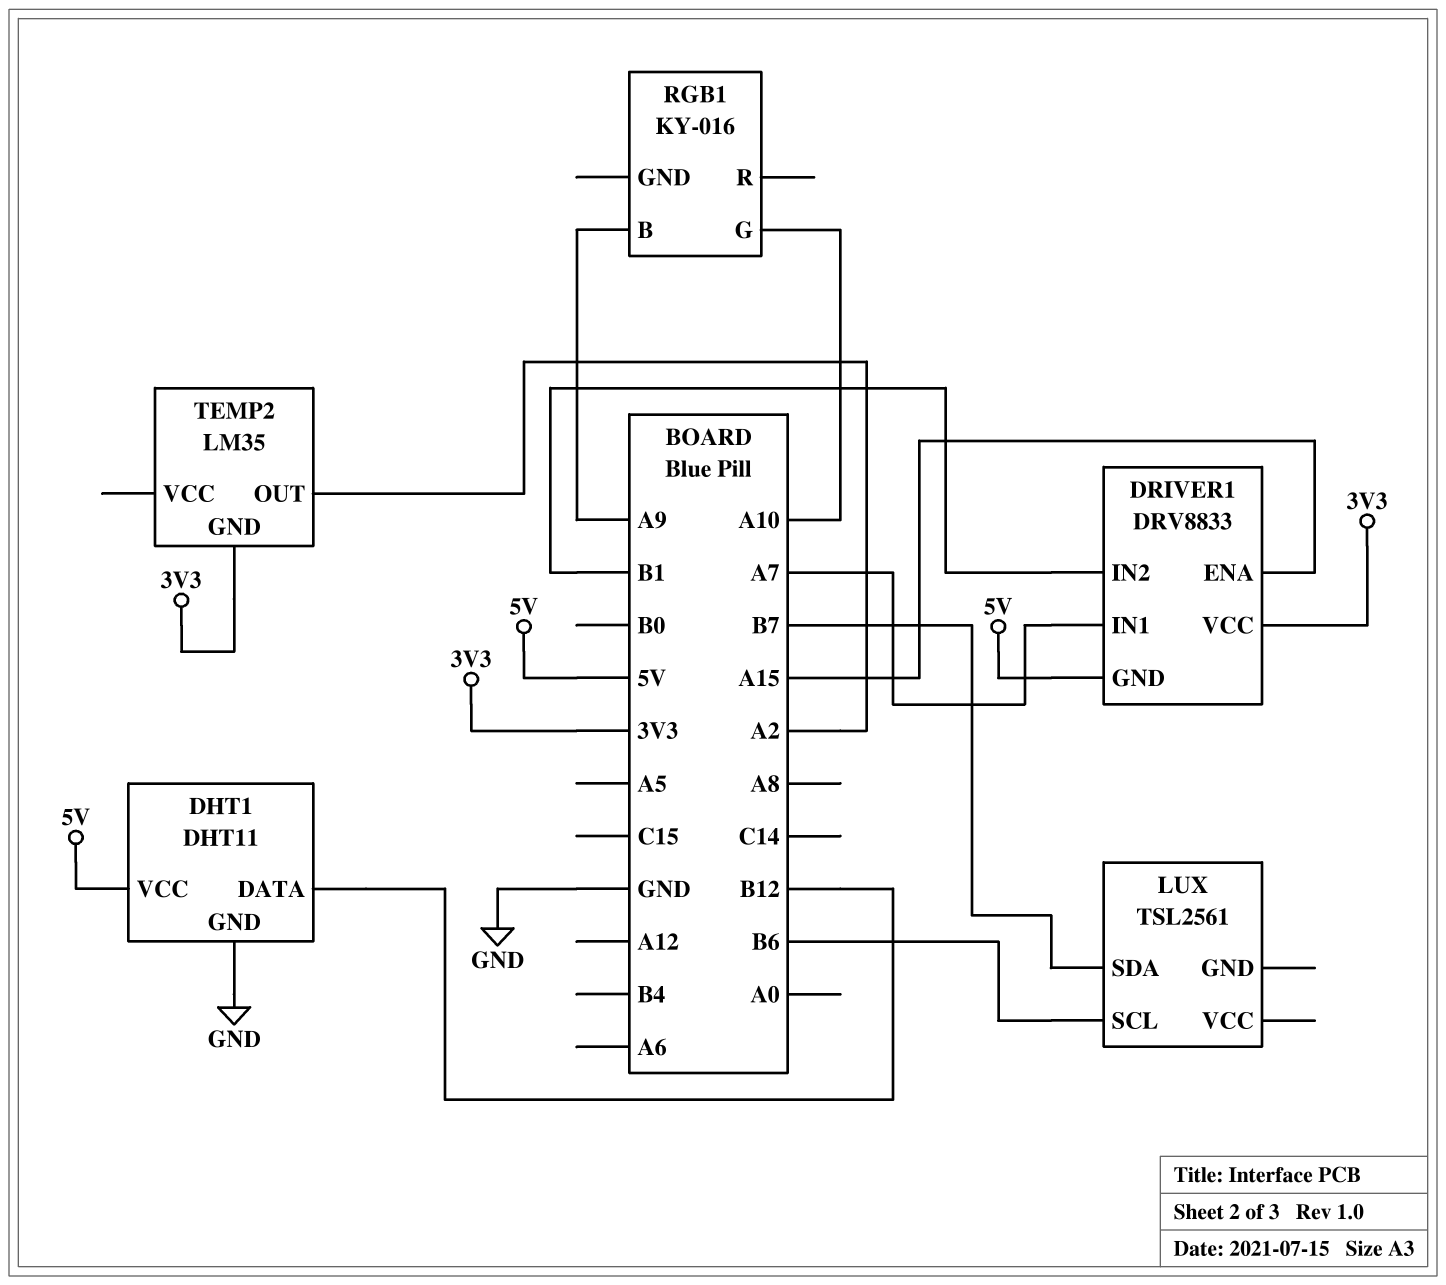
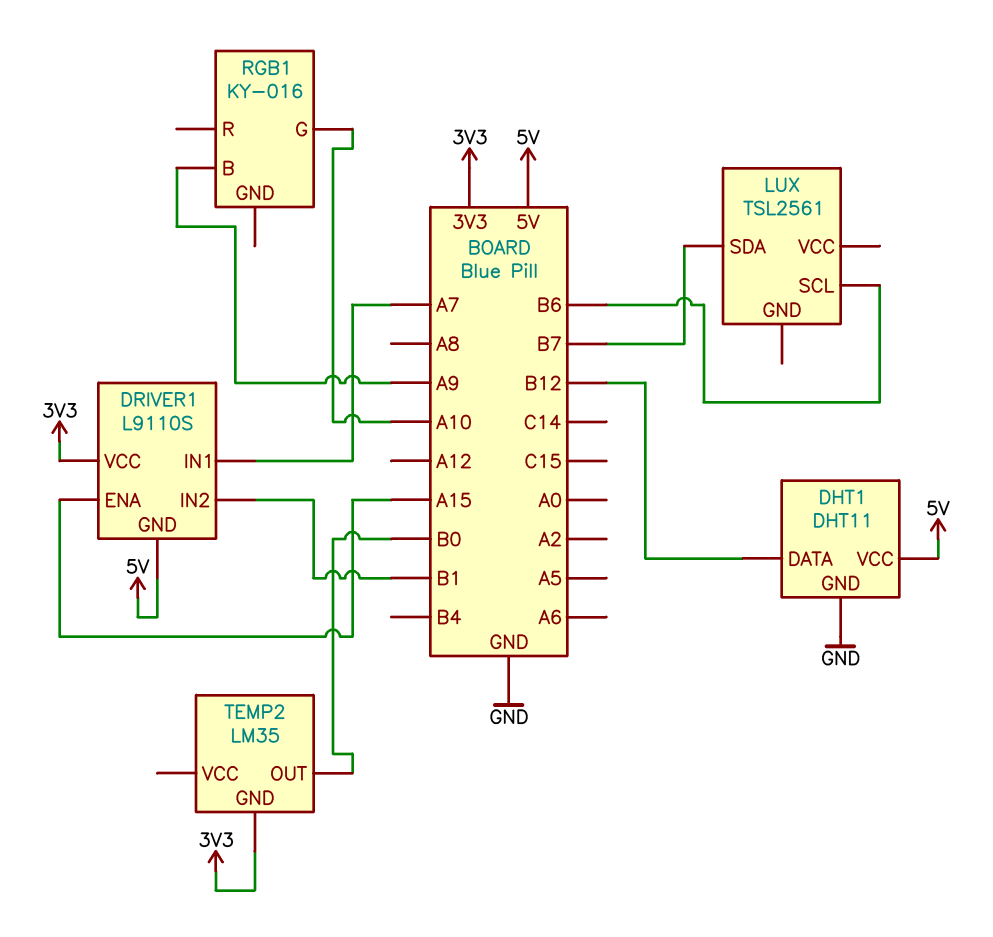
DRIVER1: DRV8833 -> L9110S
TEMP2 pin OUT: A2 -> B0

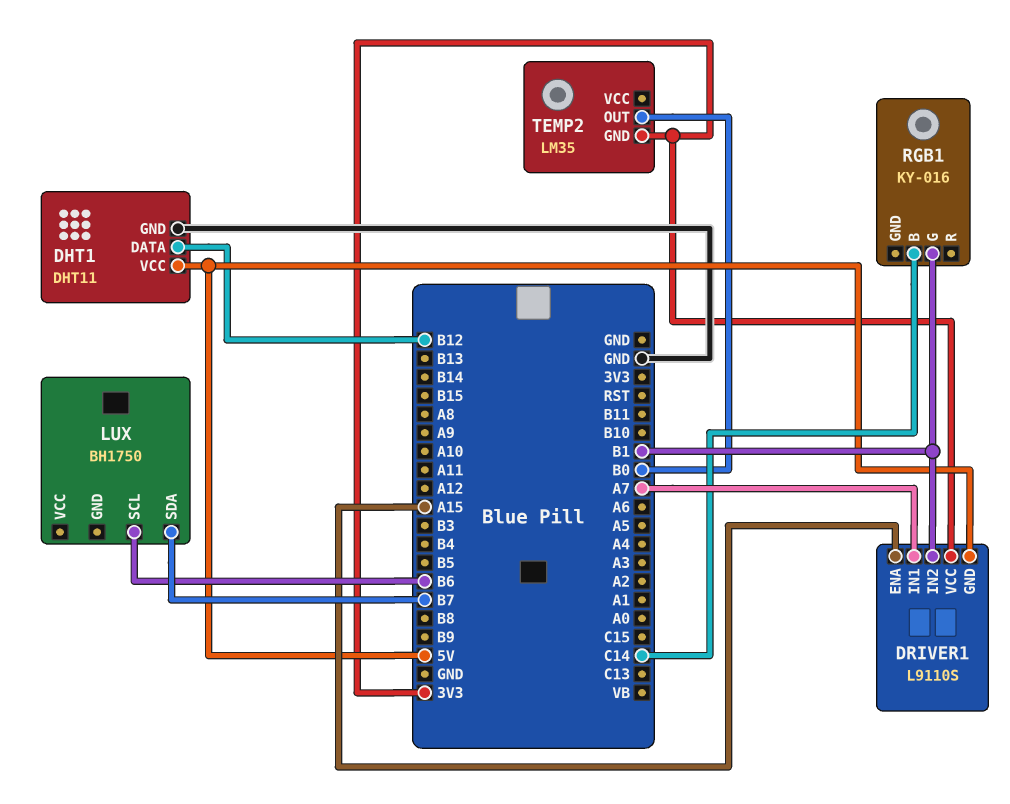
LUX: TSL2561 -> BH1750
RGB1 pin B: A9 -> C14
RGB1 pin G: A10 -> B1

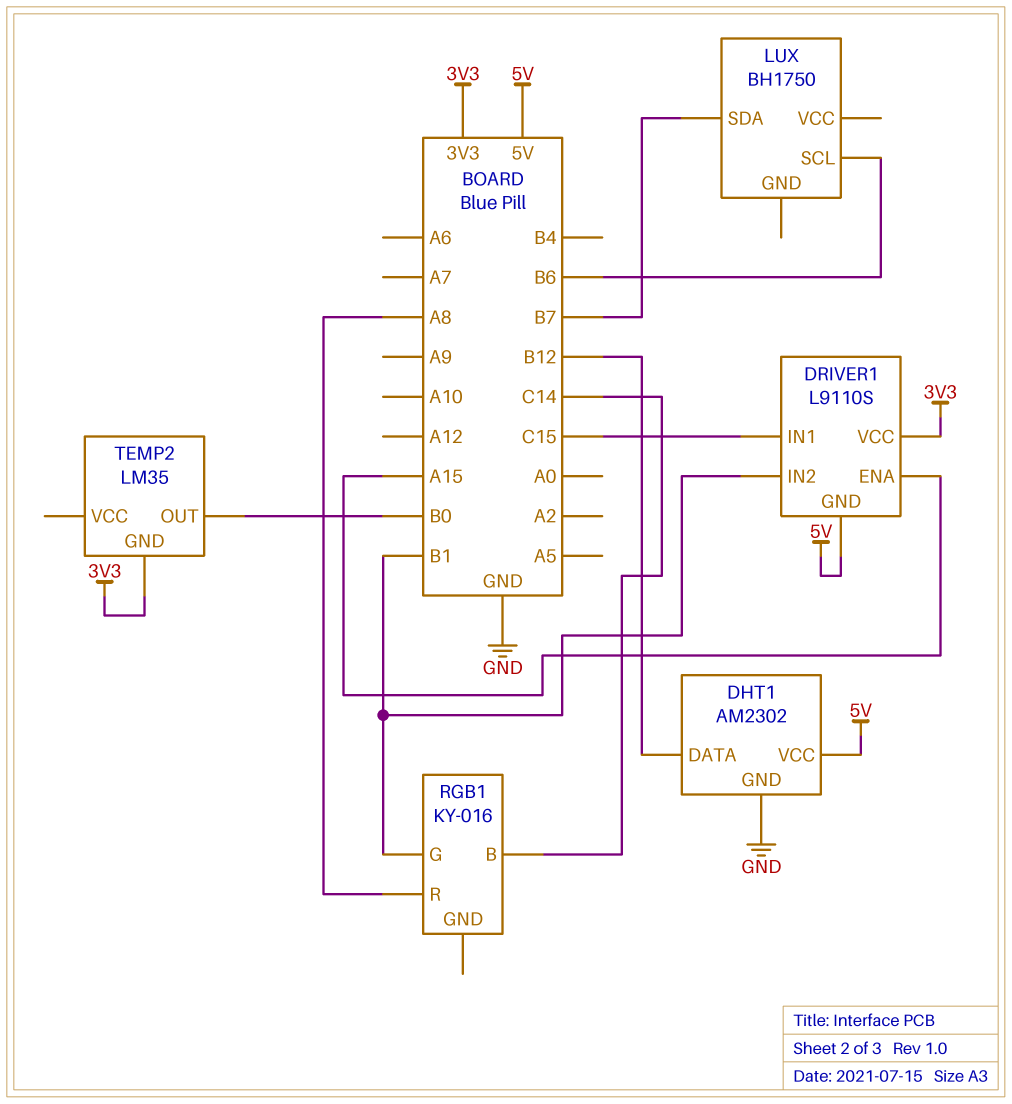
DHT1: DHT11 -> AM2302
DRIVER1 pin IN1: A7 -> C15
RGB1 pin R: none -> A8

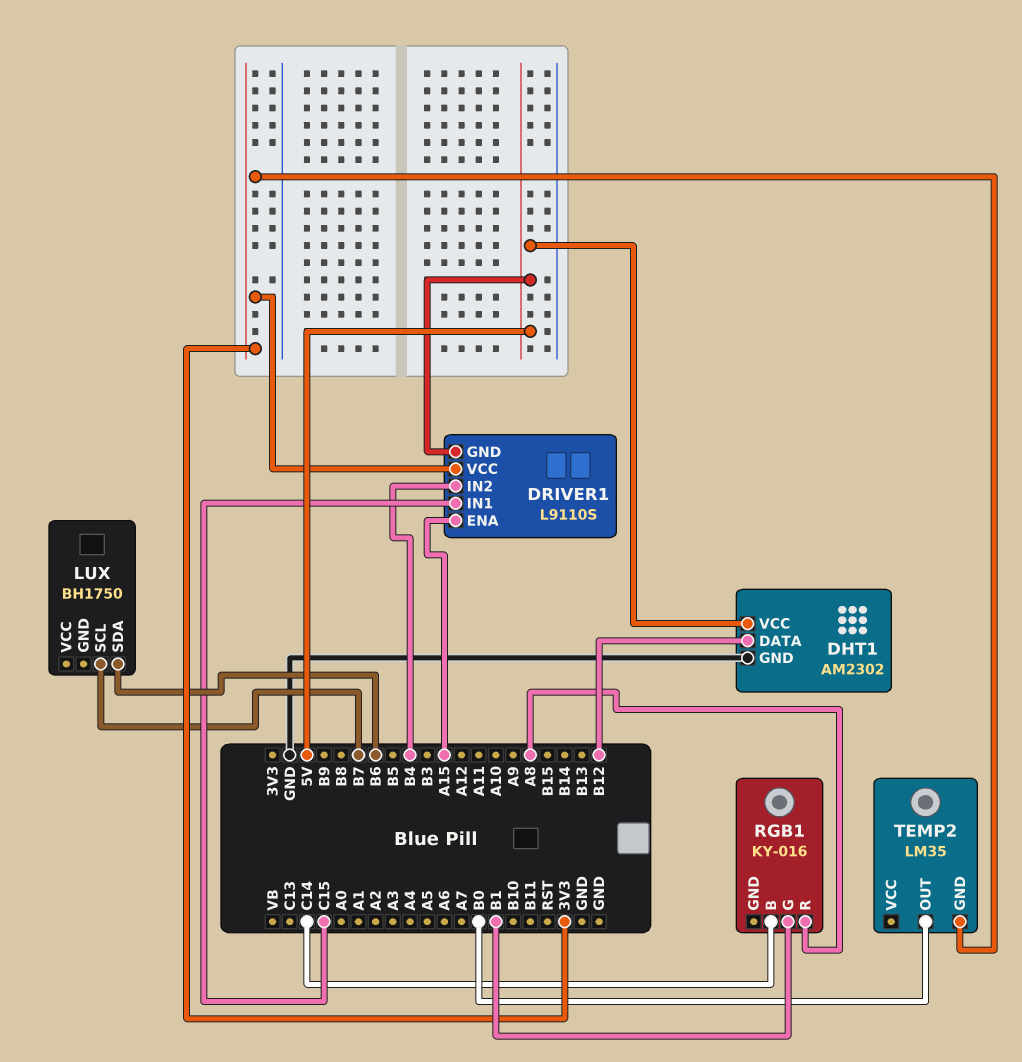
DRIVER1 pin IN2: B1 -> B4
LUX pin SCL: B6 -> B7
LUX pin SDA: B7 -> B6

